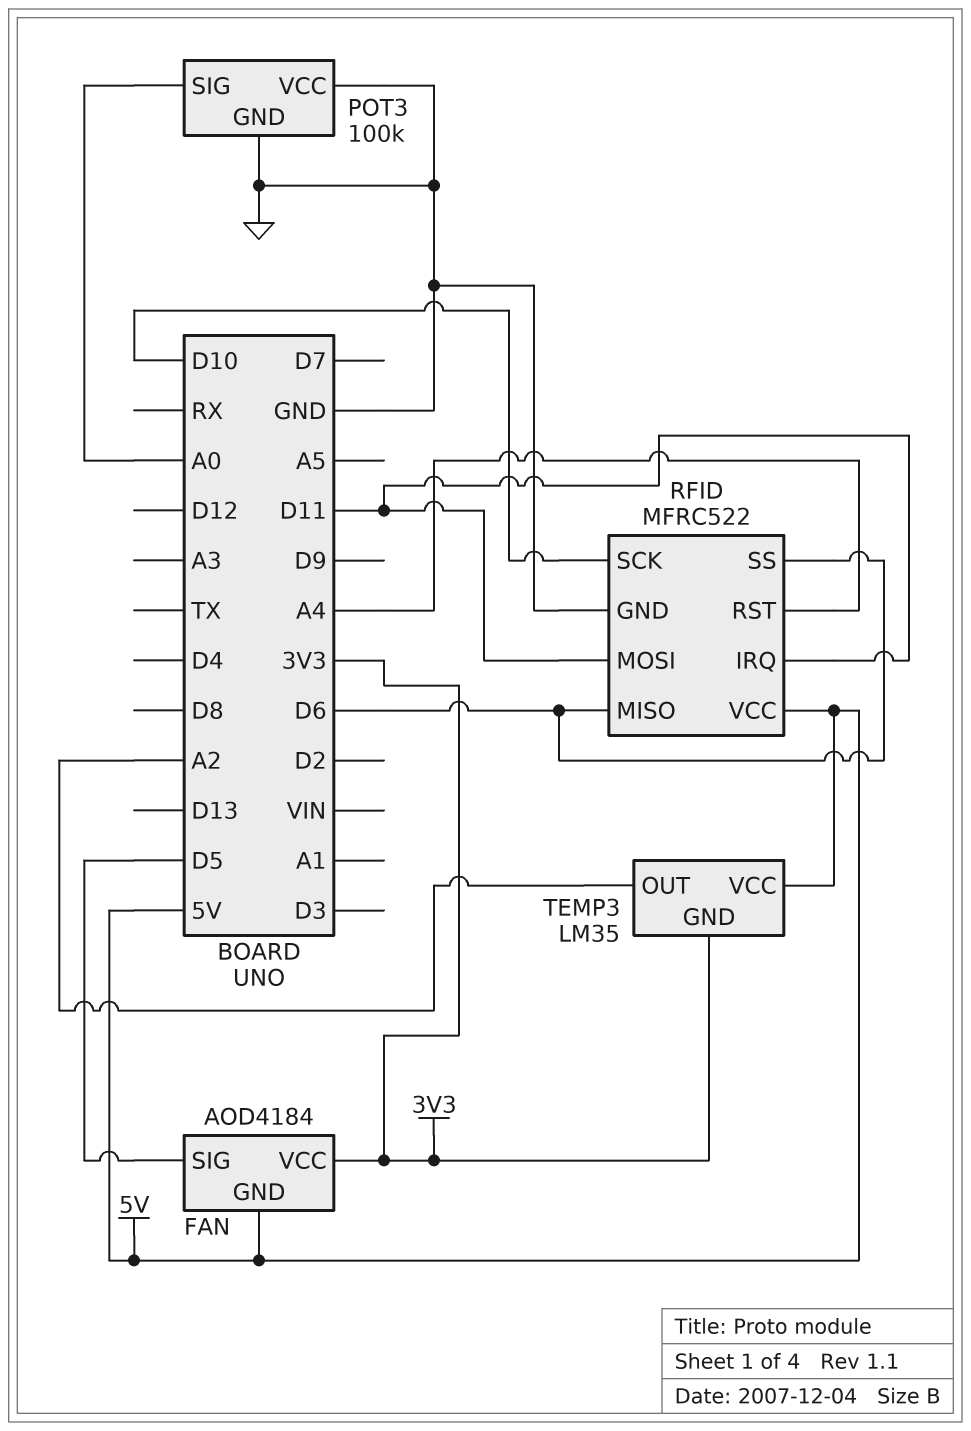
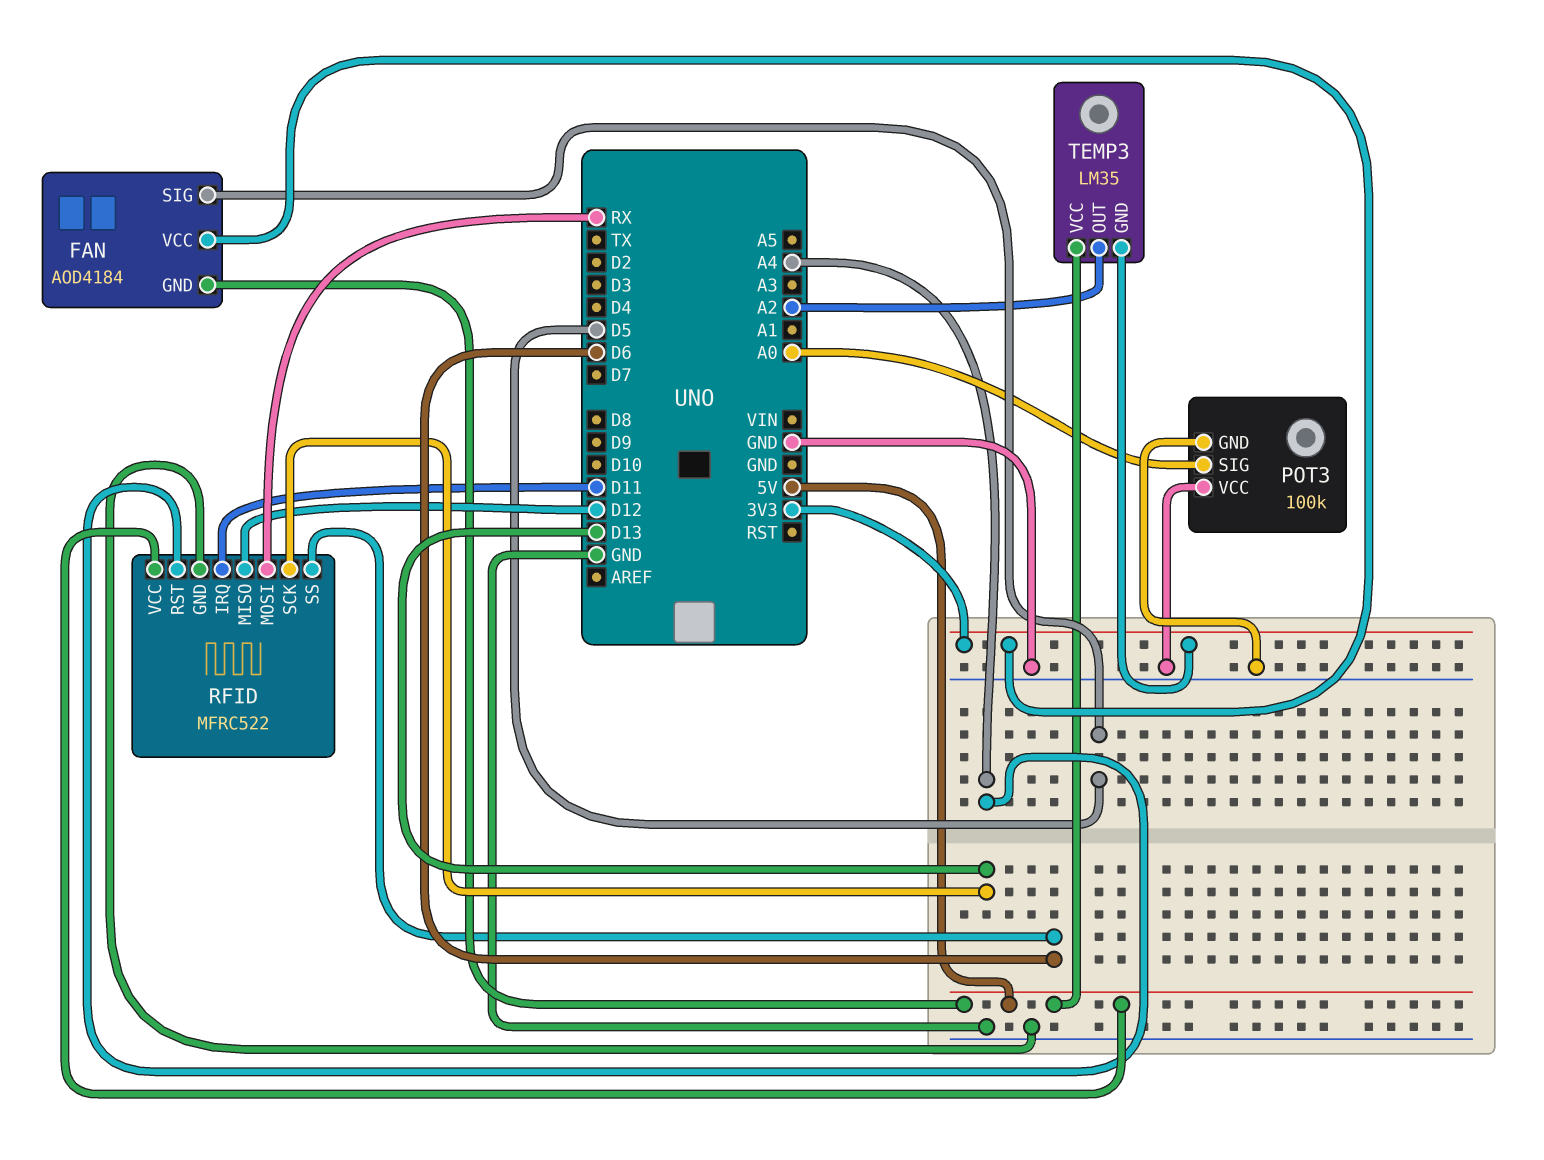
RFID pin MISO: D6 -> D12
RFID pin MOSI: D11 -> RX
RFID pin SCK: D10 -> D13

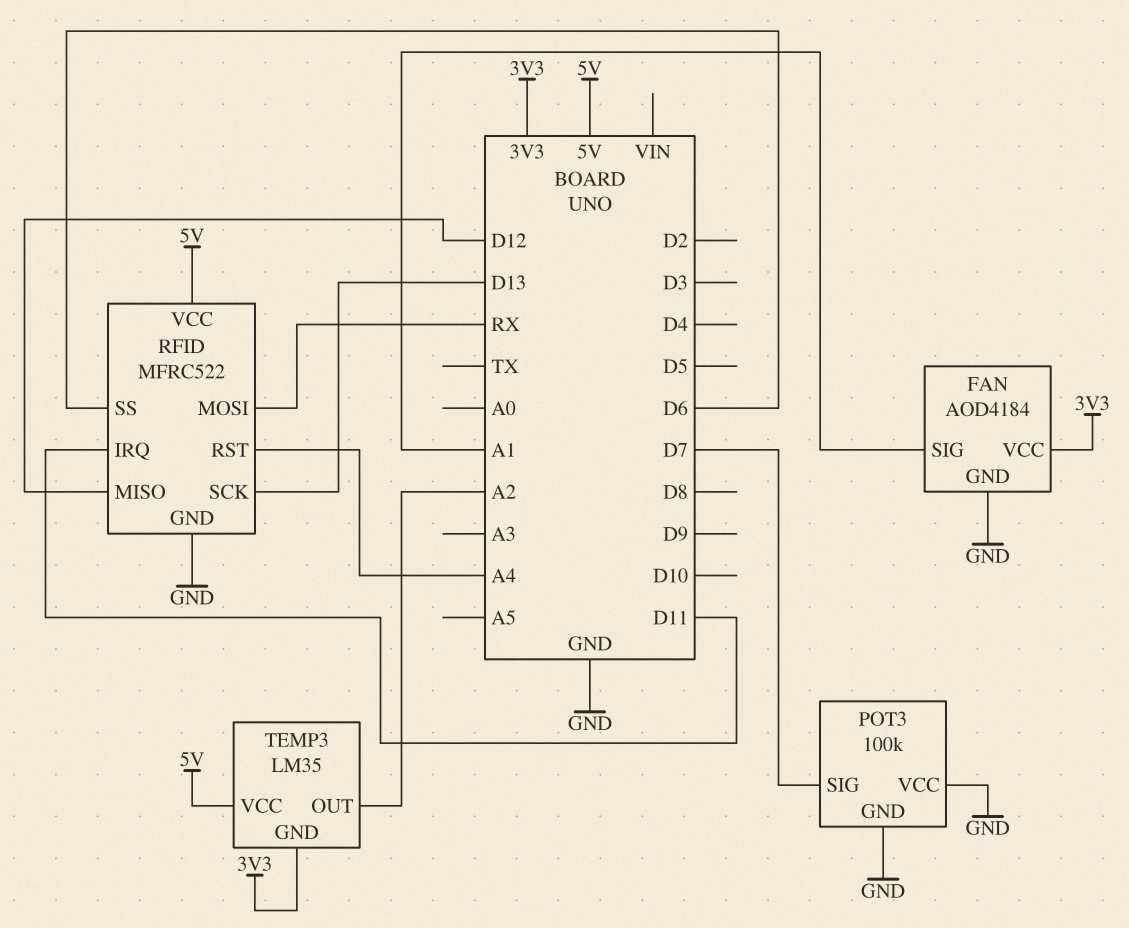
FAN pin GND: 5V -> GND
FAN pin SIG: D5 -> A1
POT3 pin SIG: A0 -> D7

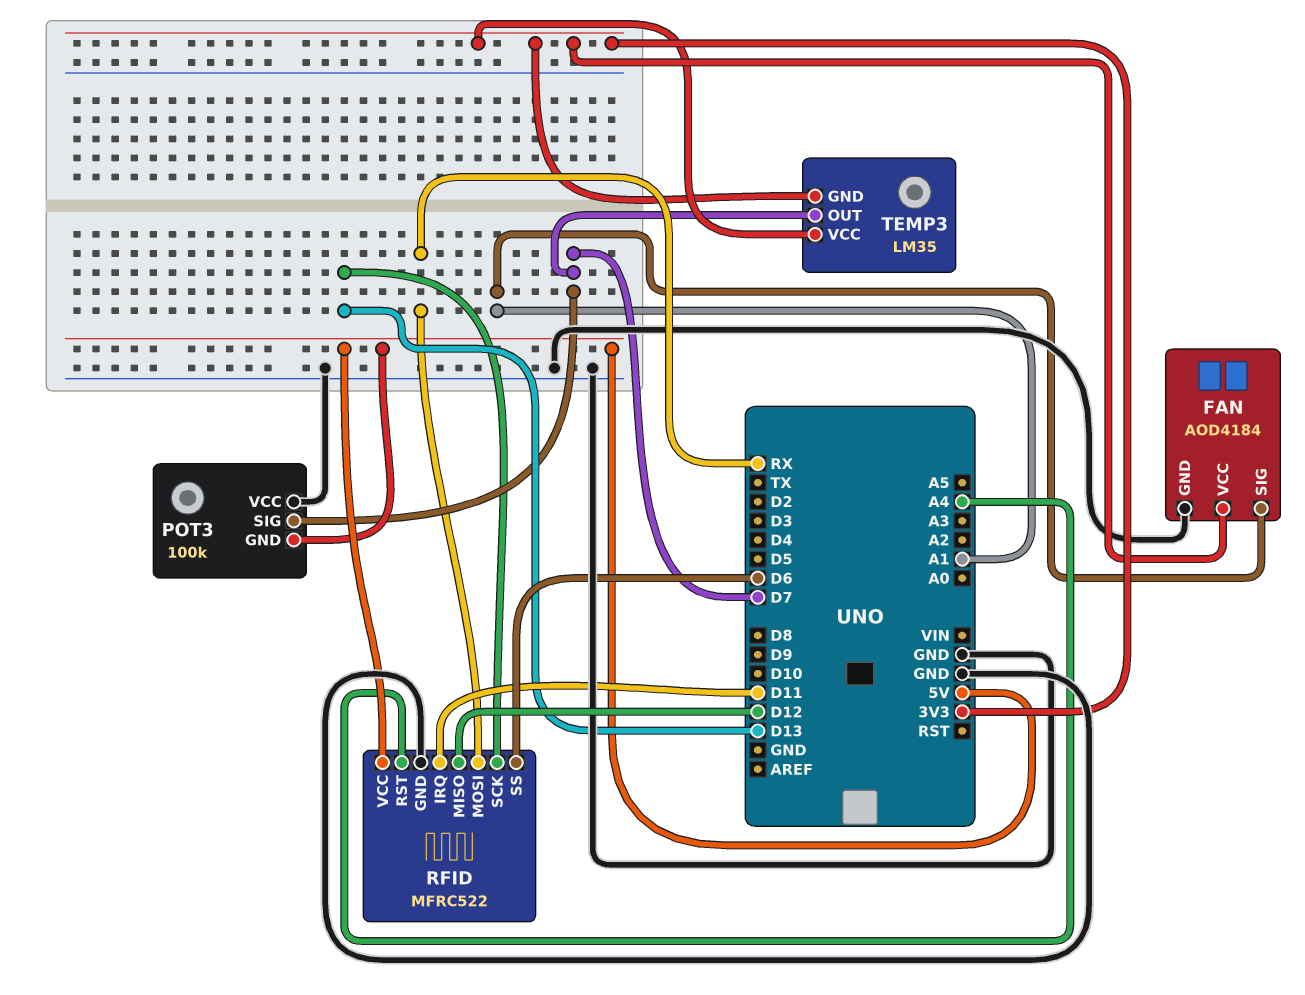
POT3 pin GND: GND -> 5V
TEMP3 pin OUT: A2 -> D7
TEMP3 pin VCC: 5V -> 3V3

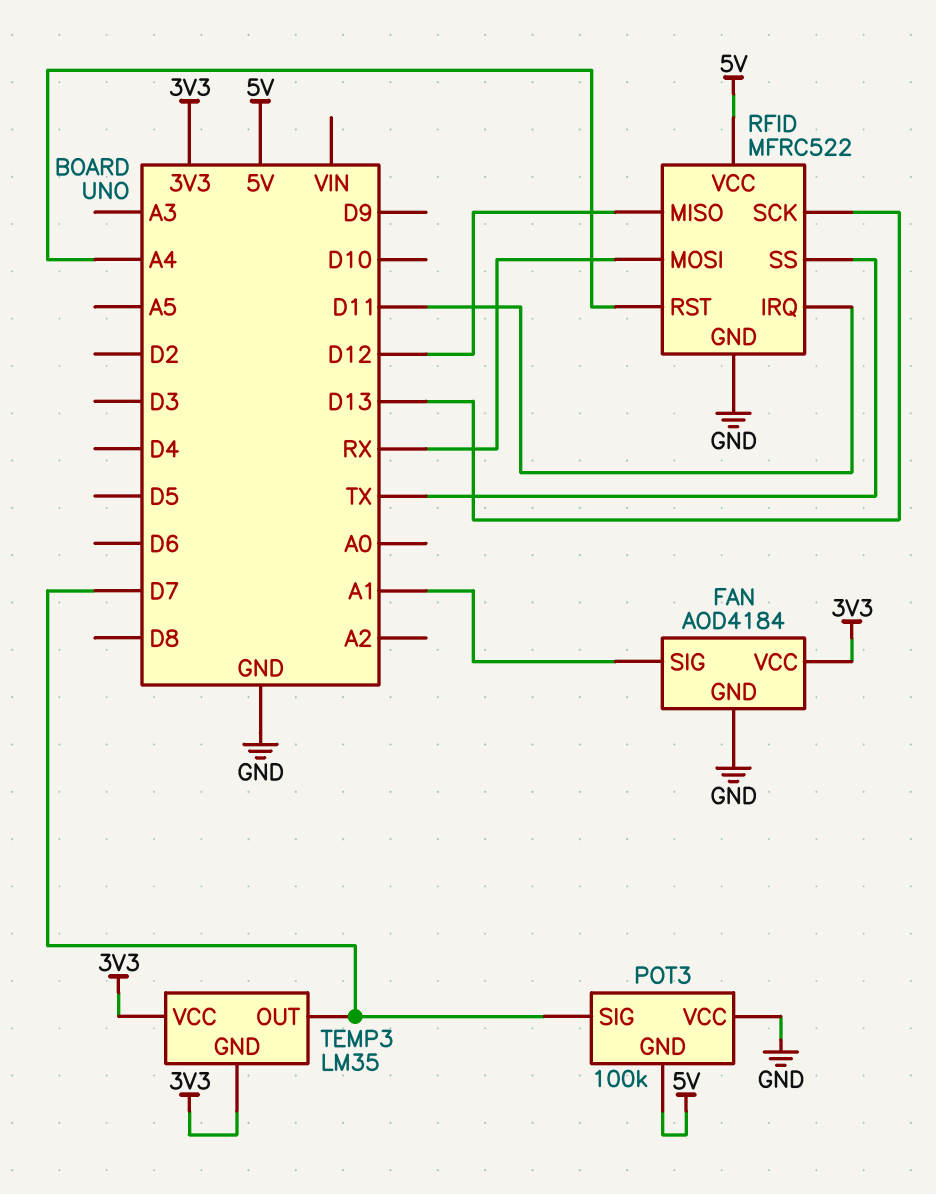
RFID pin SS: D6 -> TX

